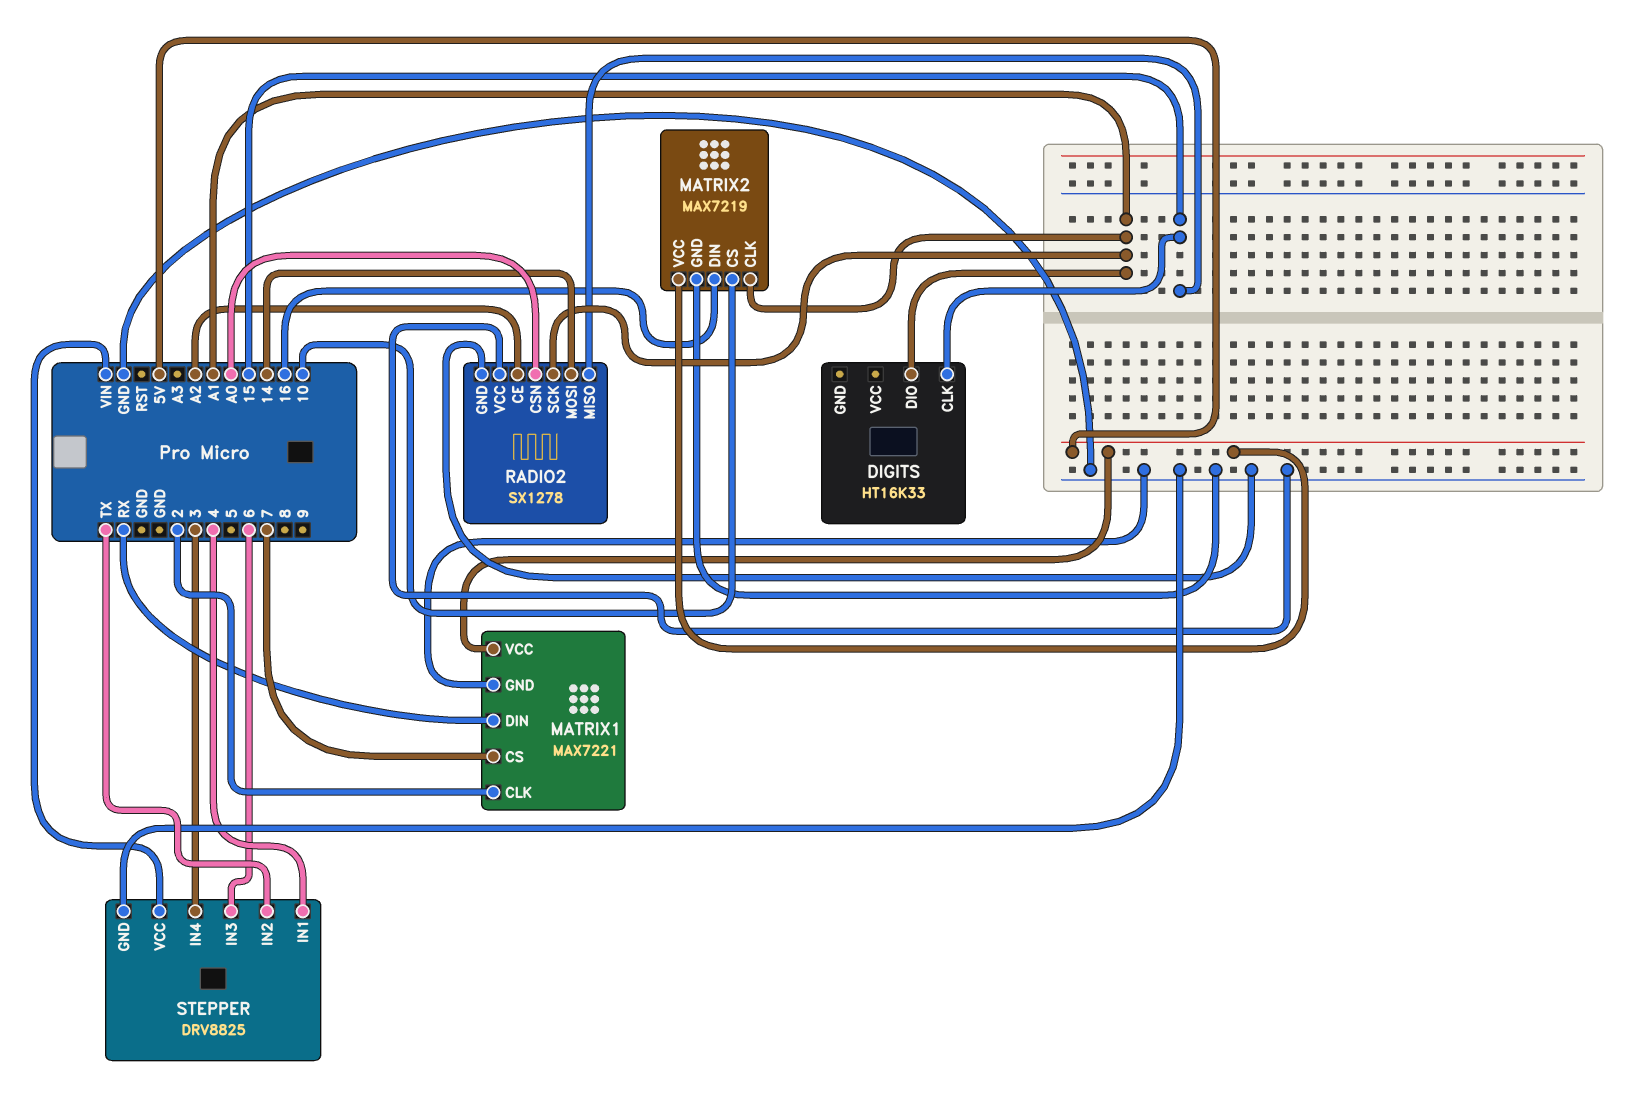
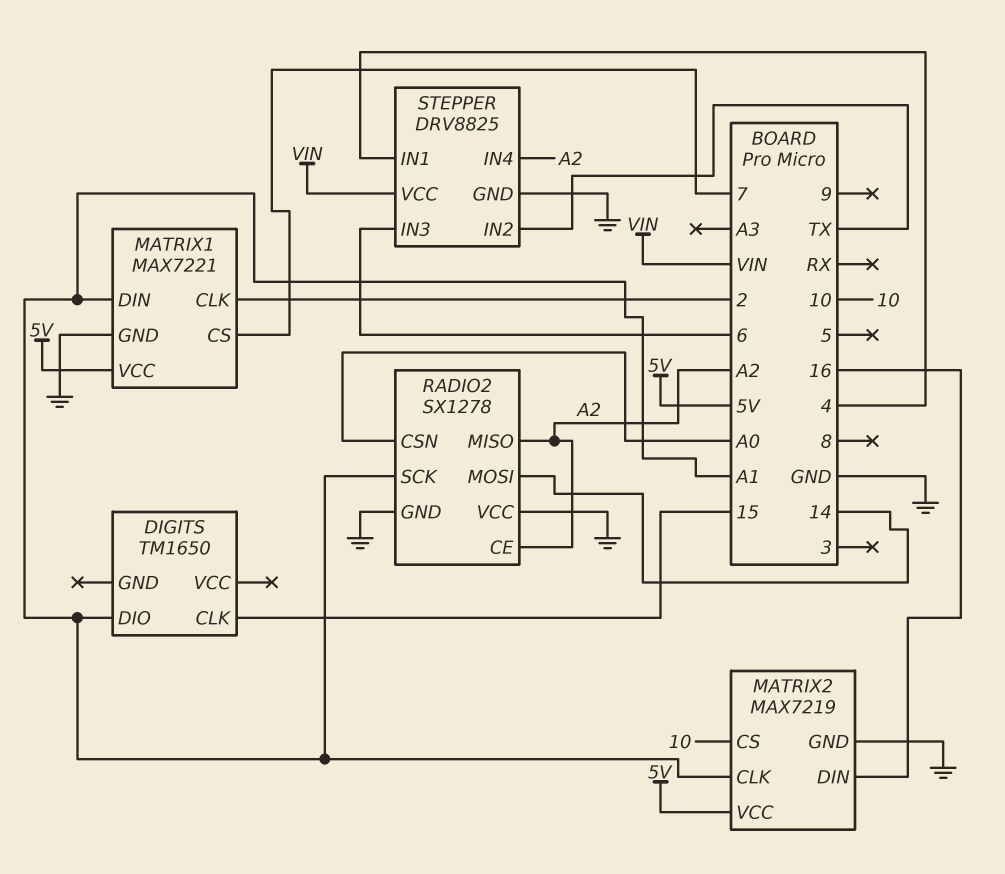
DIGITS: HT16K33 -> TM1650
MATRIX1 pin DIN: RX -> A1
RADIO2 pin MISO: 15 -> A2
STEPPER pin IN4: 3 -> A2

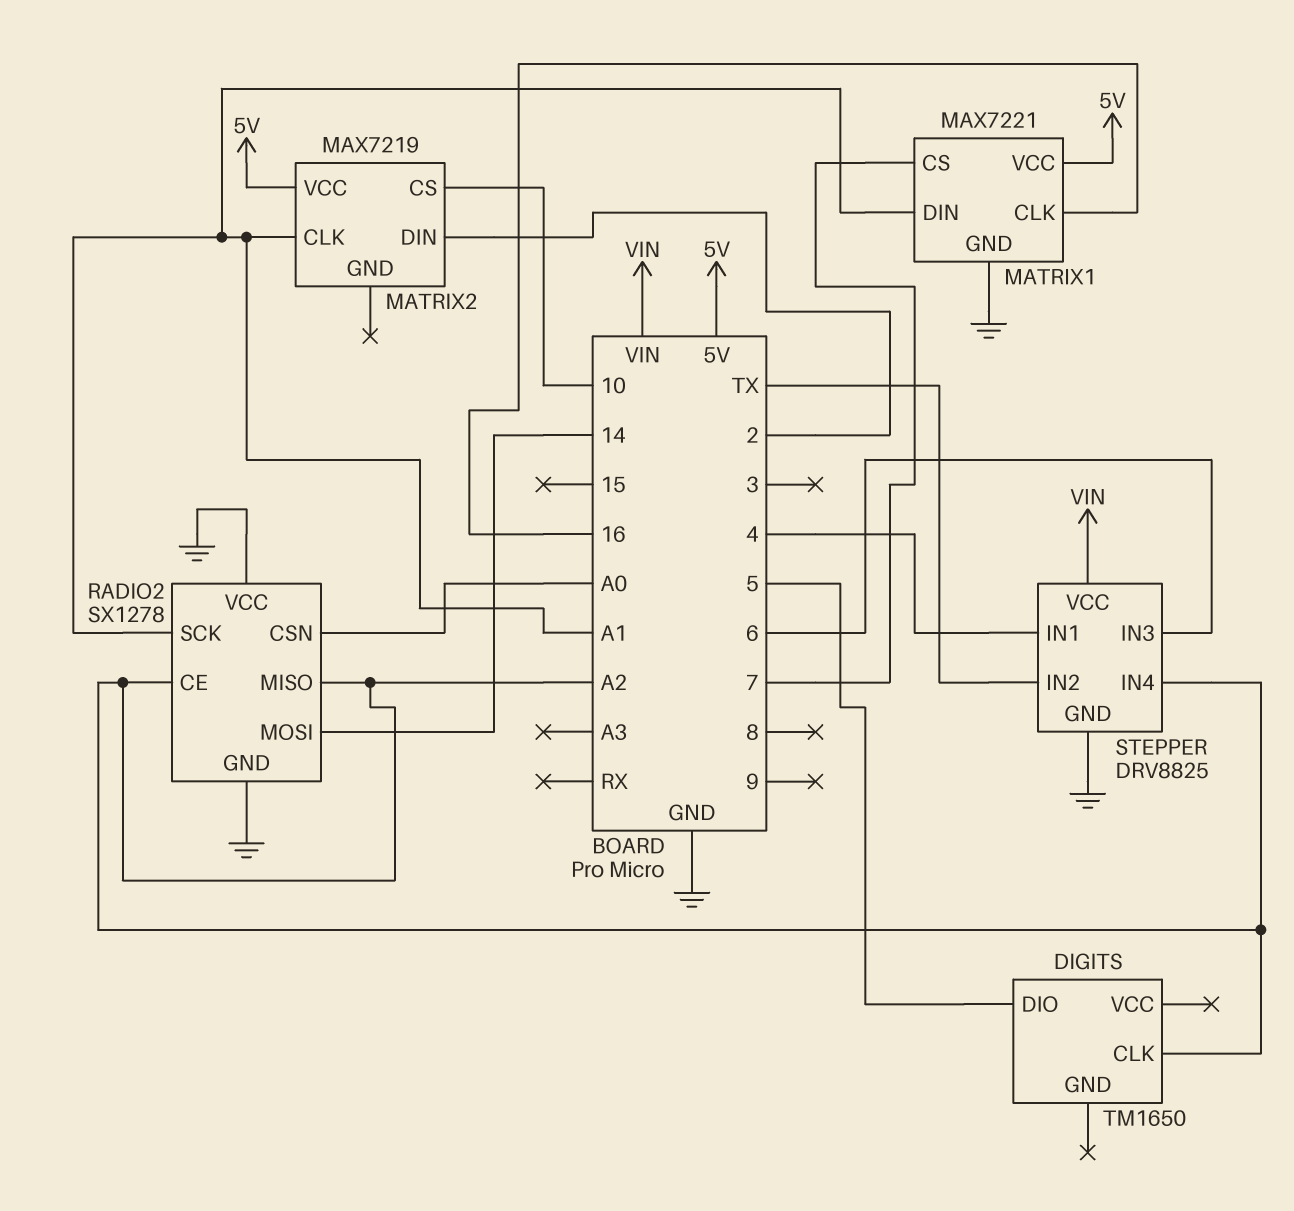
DIGITS pin CLK: 15 -> A2
DIGITS pin DIO: A1 -> 5
MATRIX1 pin CLK: 2 -> 16
MATRIX2 pin DIN: 16 -> 2
MATRIX2 pin GND: GND -> none

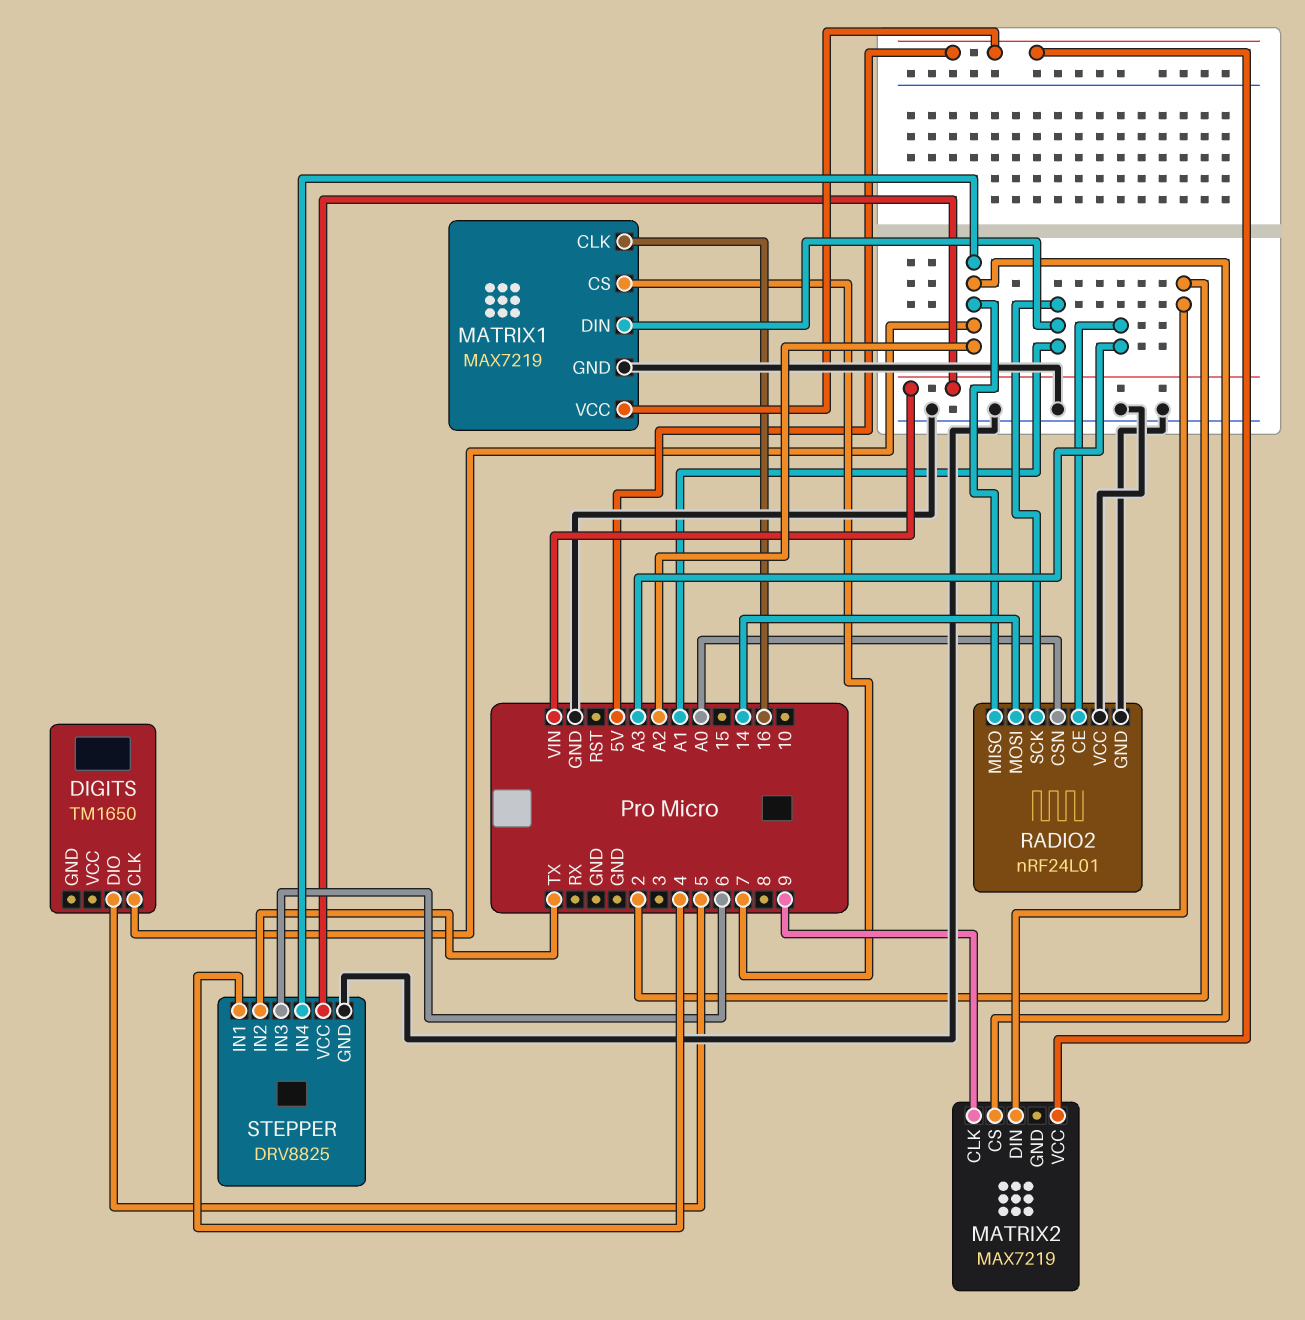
MATRIX1: MAX7221 -> MAX7219
MATRIX2 pin CLK: A1 -> 9
MATRIX2 pin CS: 10 -> A2
RADIO2: SX1278 -> nRF24L01
RADIO2 pin CE: A2 -> A3

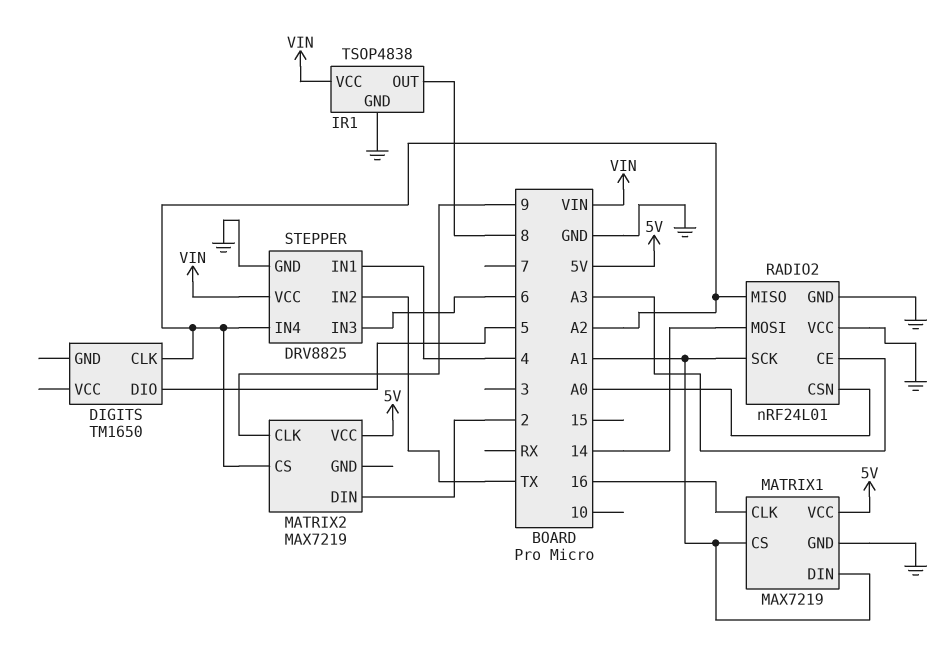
IR1: none -> TSOP4838
IR1 pin GND: none -> GND
IR1 pin OUT: none -> 8
IR1 pin VCC: none -> VIN
MATRIX1 pin CS: 7 -> A1

